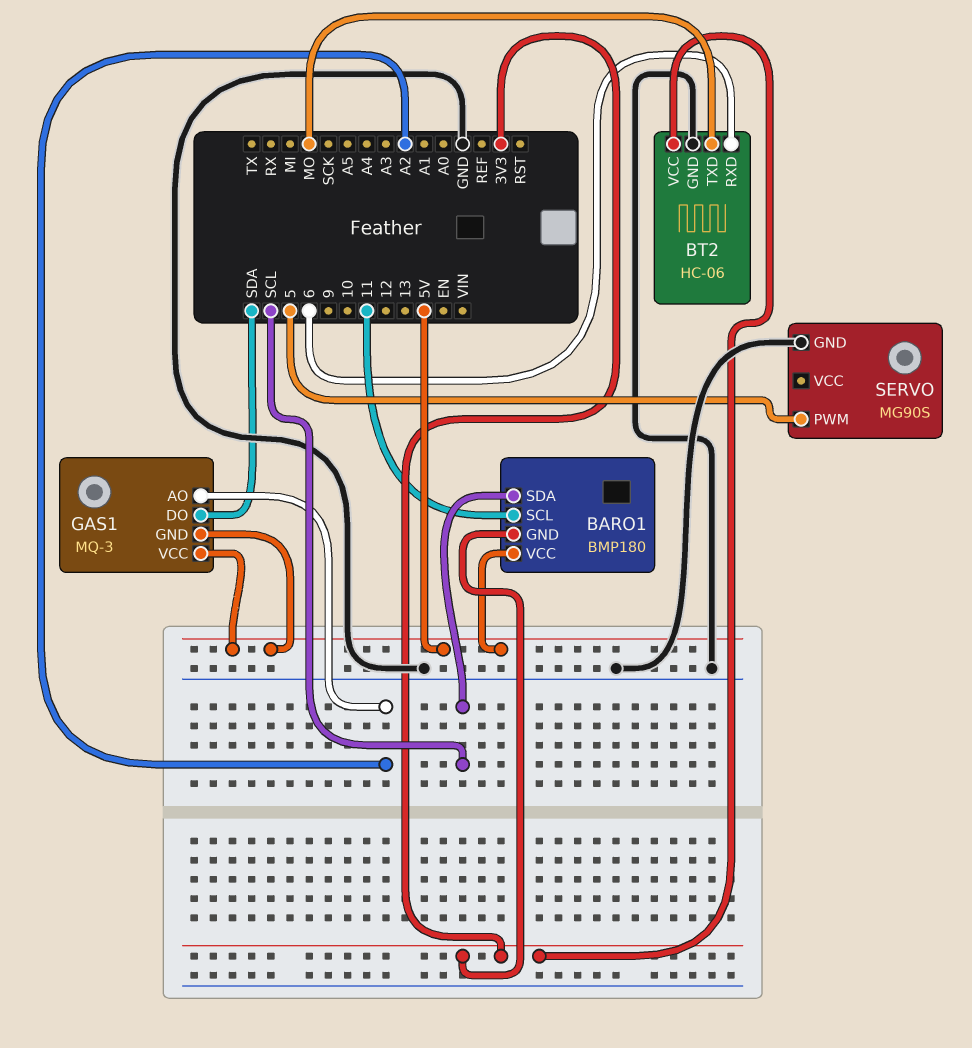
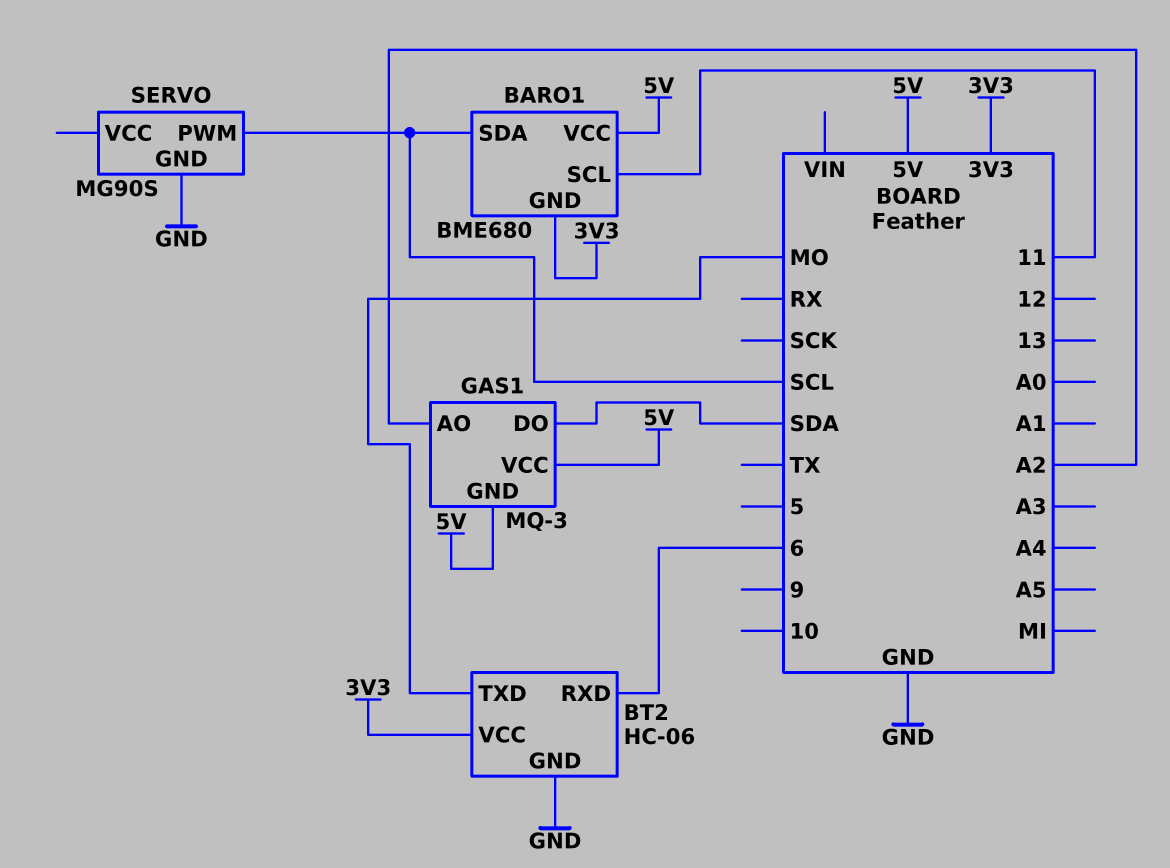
BARO1: BMP180 -> BME680
SERVO pin PWM: 5 -> SCL

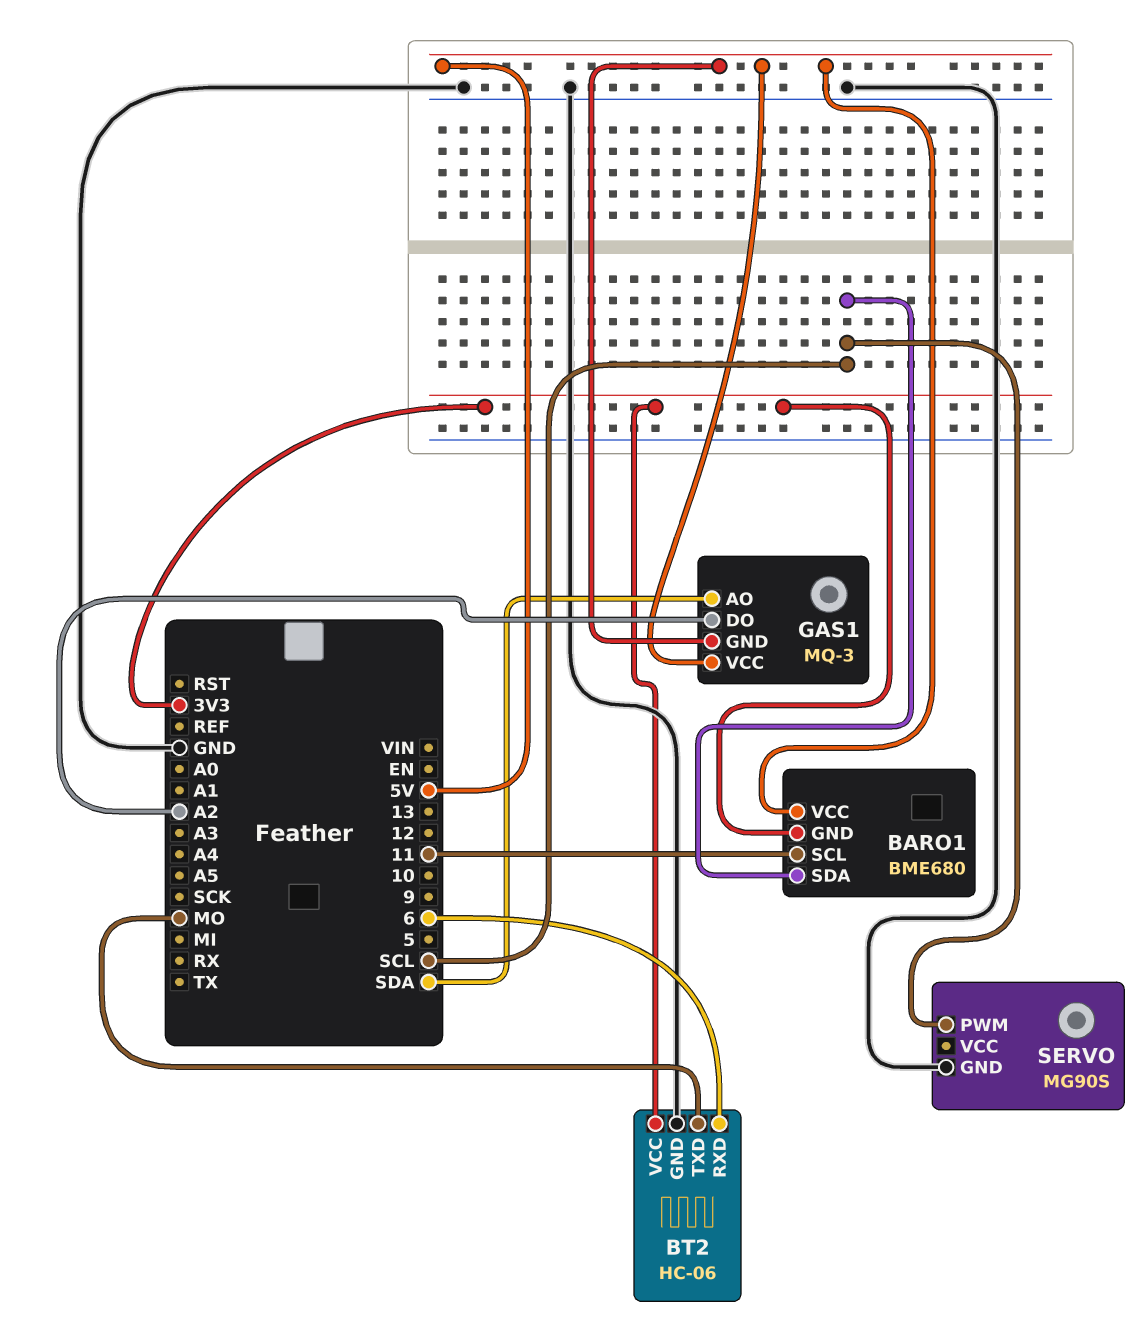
GAS1 pin AO: A2 -> SDA
GAS1 pin DO: SDA -> A2

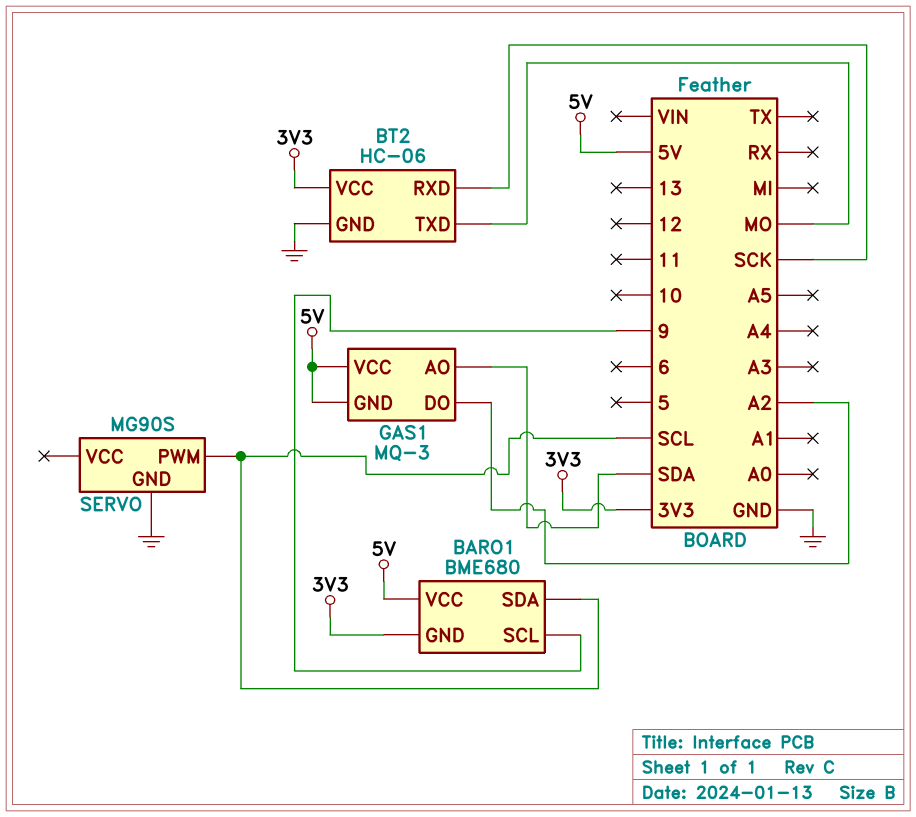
BARO1 pin SCL: 11 -> 9
BT2 pin RXD: 6 -> SCK

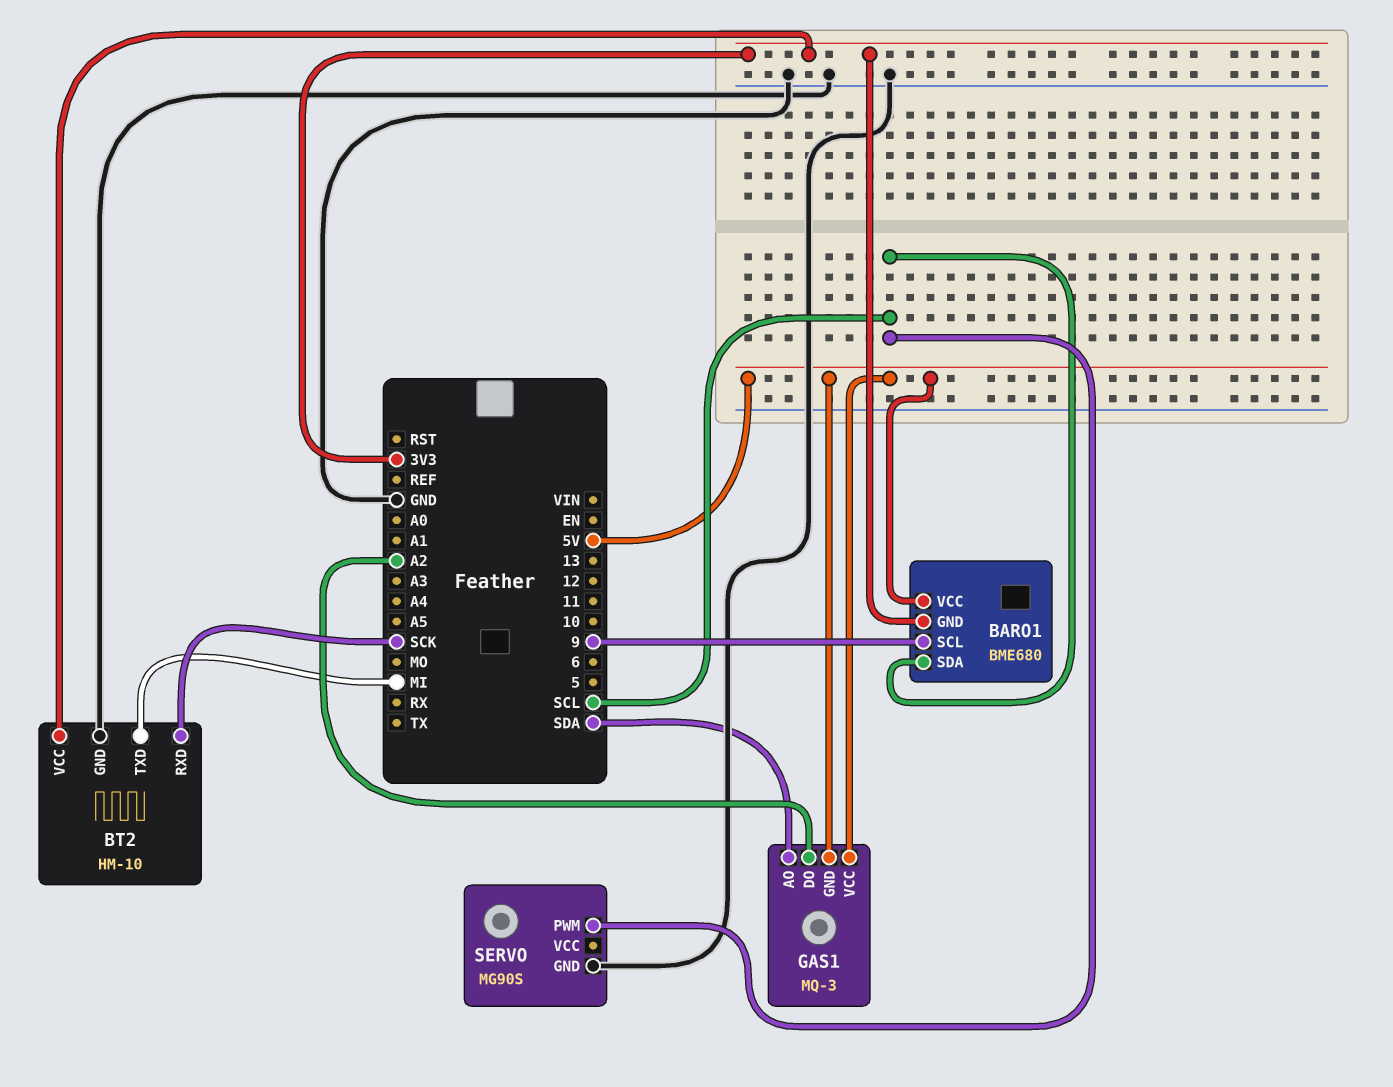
BT2: HC-06 -> HM-10
BT2 pin TXD: MO -> MI

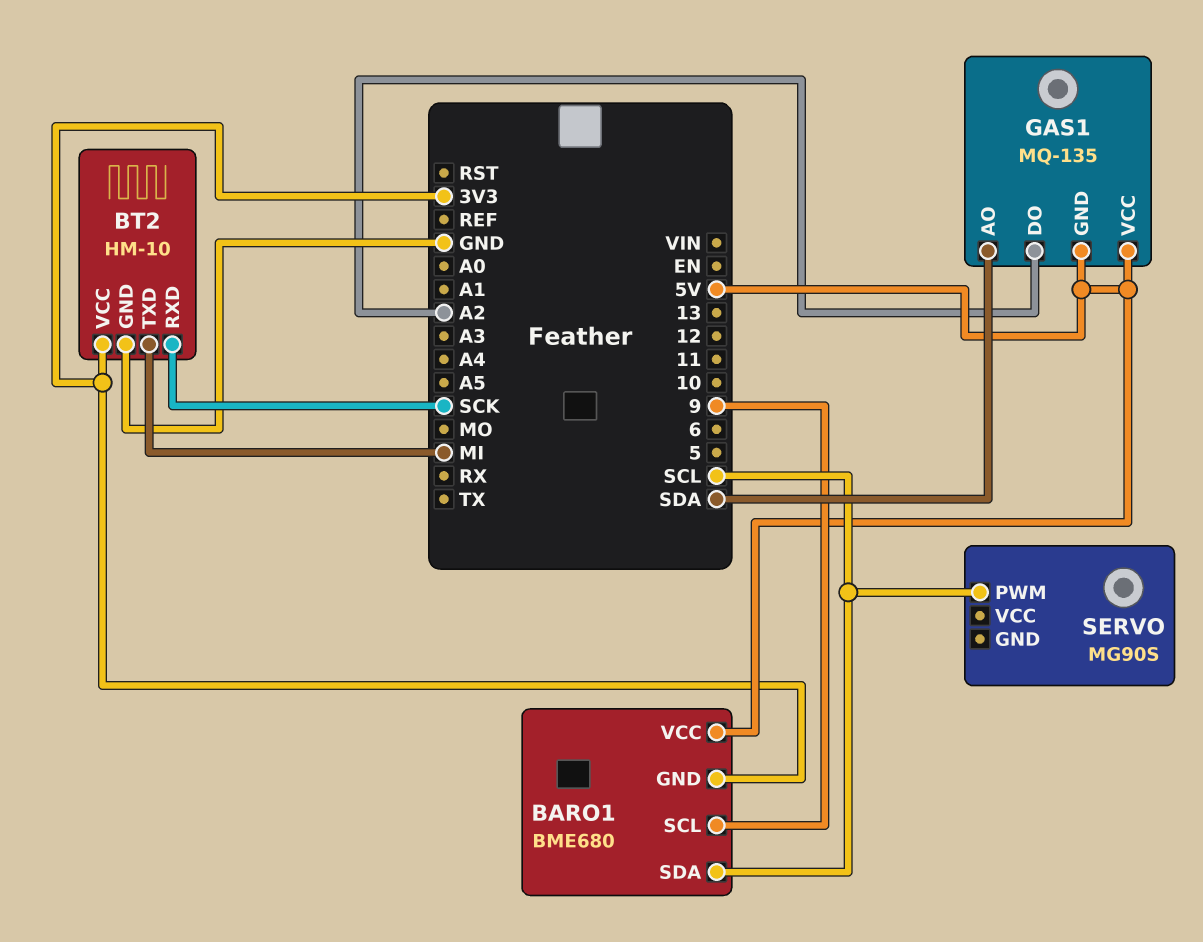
GAS1: MQ-3 -> MQ-135
SERVO pin GND: GND -> none

